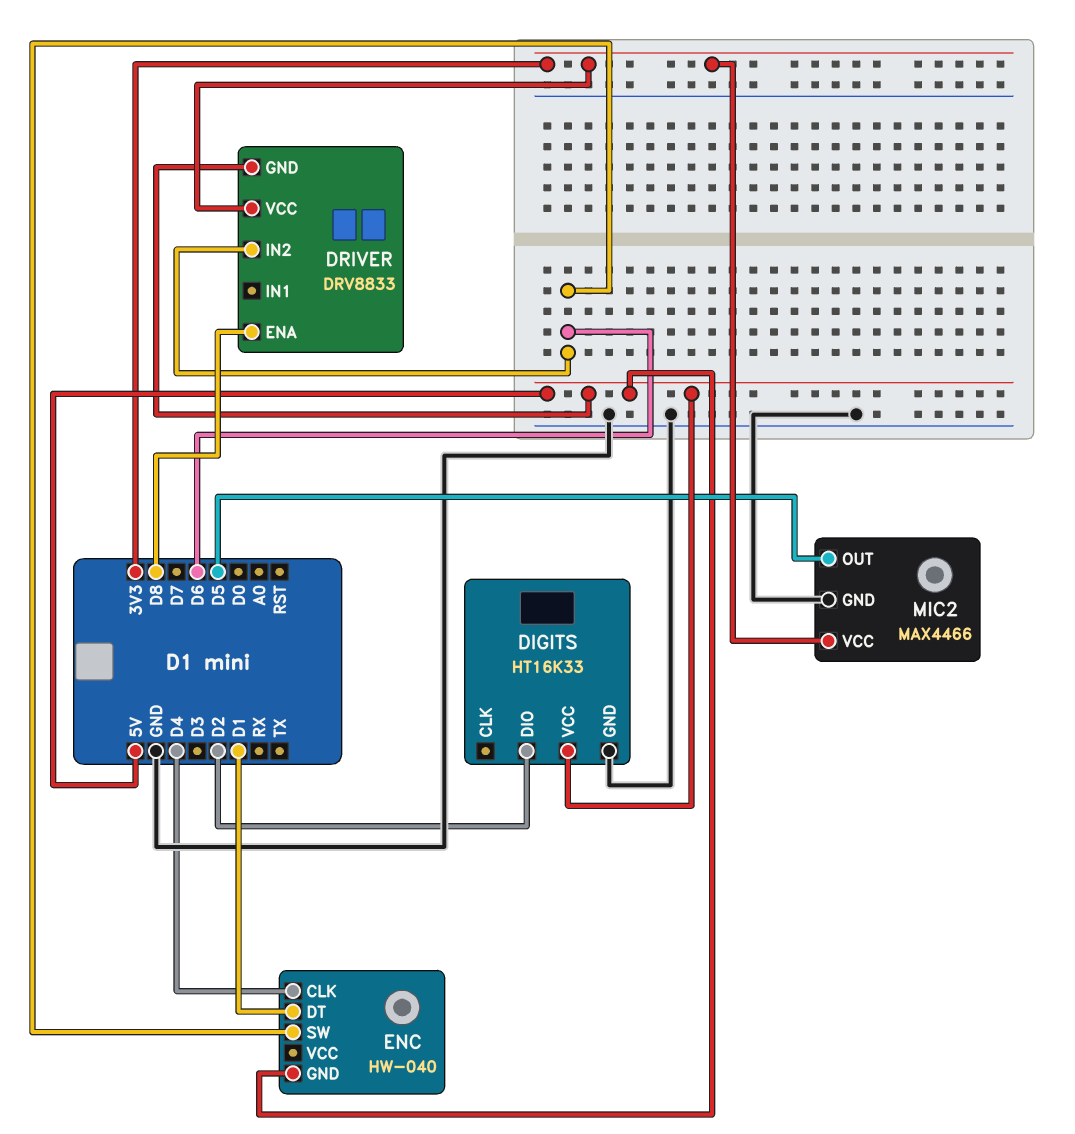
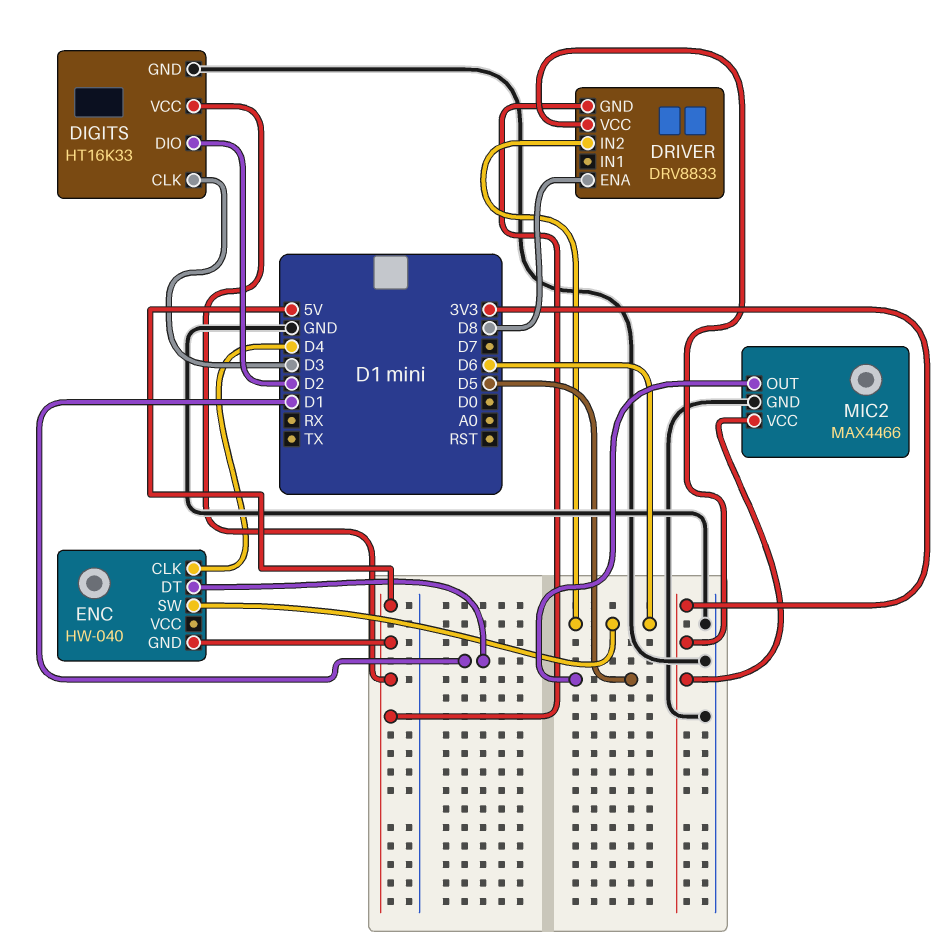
DIGITS pin CLK: none -> D3

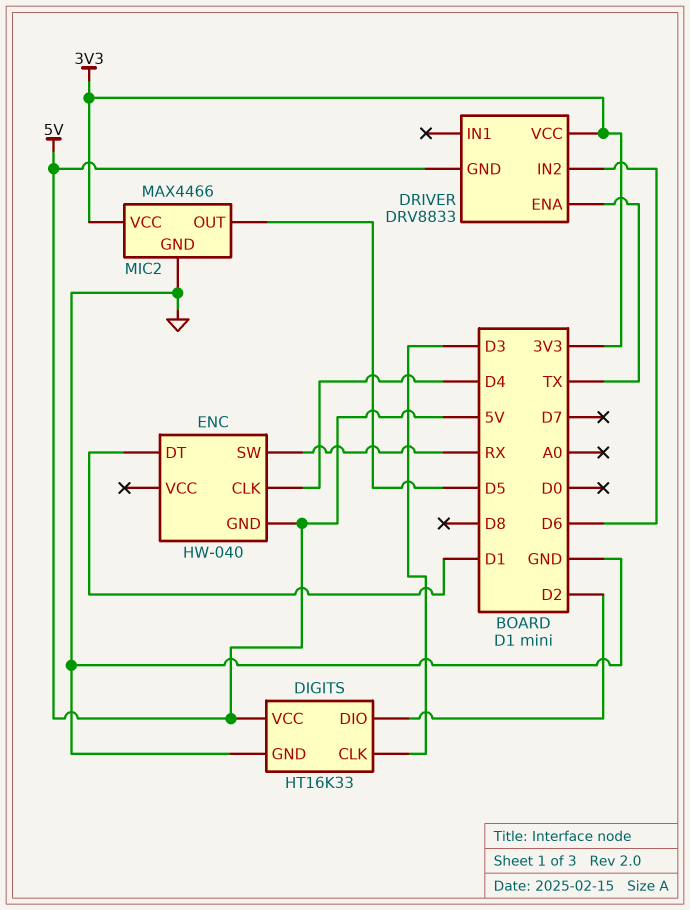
DRIVER pin ENA: D8 -> TX
ENC pin SW: D6 -> RX

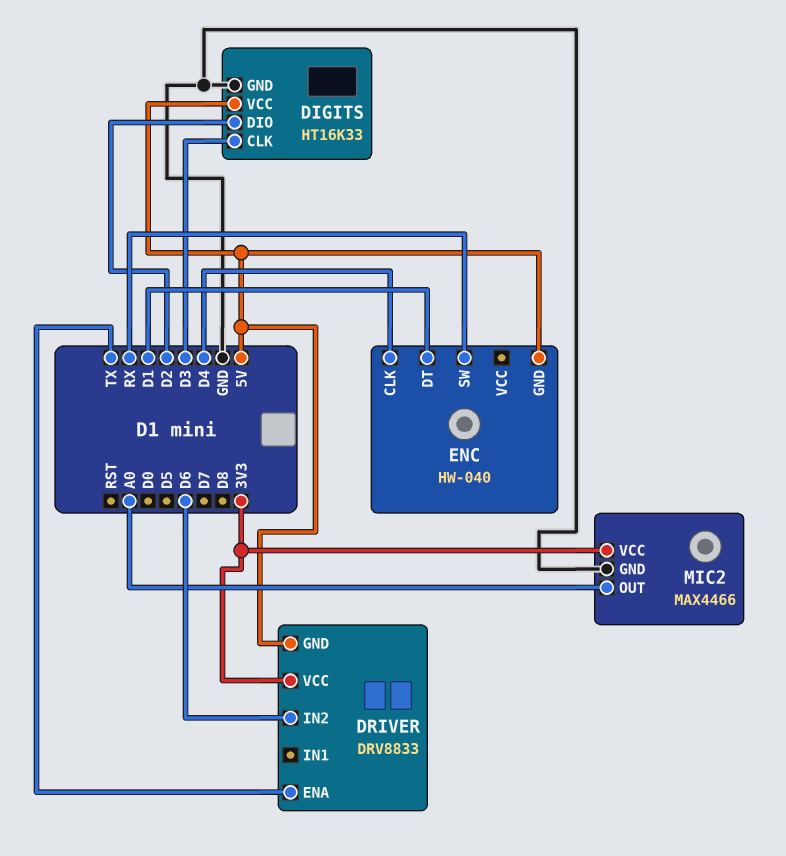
MIC2 pin OUT: D5 -> A0

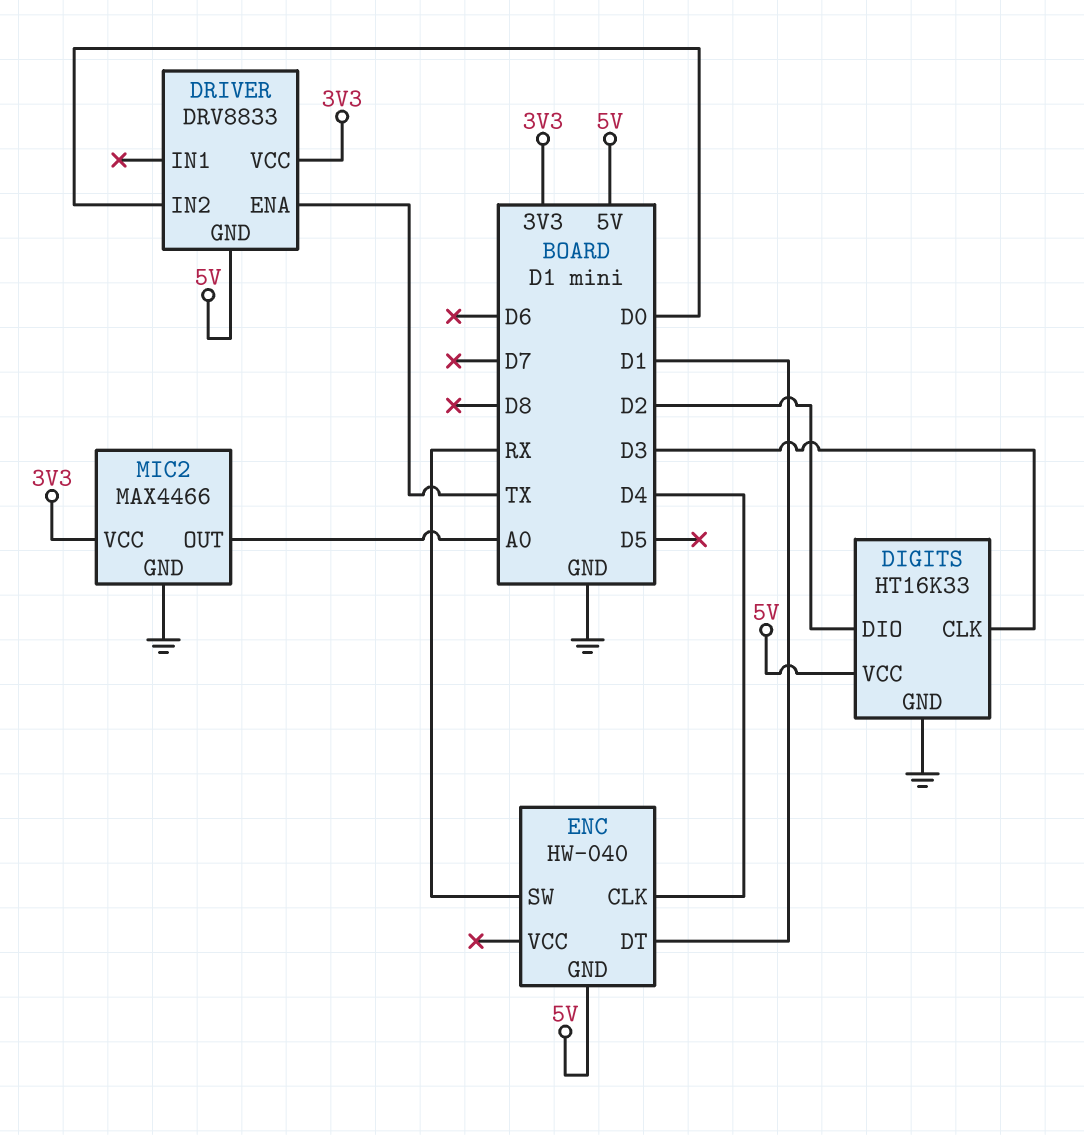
DRIVER pin IN2: D6 -> D0

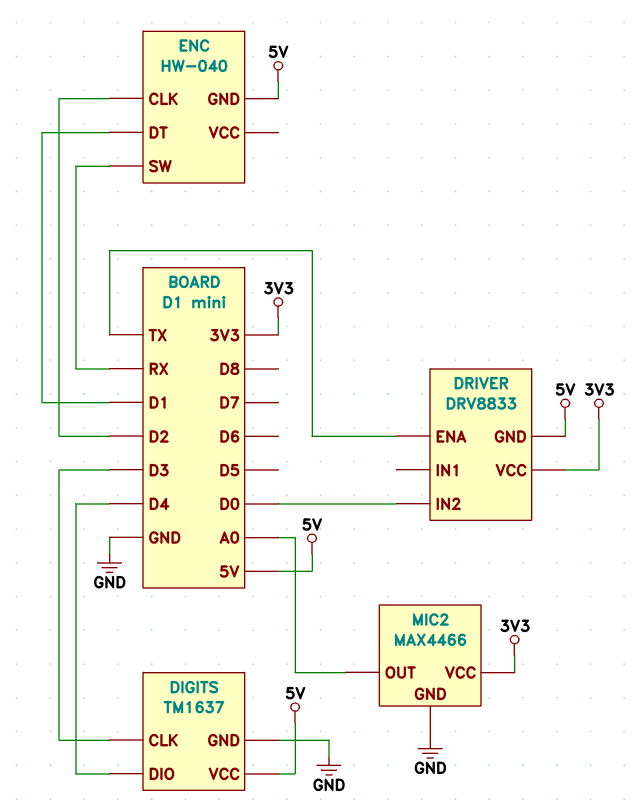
DIGITS: HT16K33 -> TM1637
DIGITS pin DIO: D2 -> D4
ENC pin CLK: D4 -> D2

